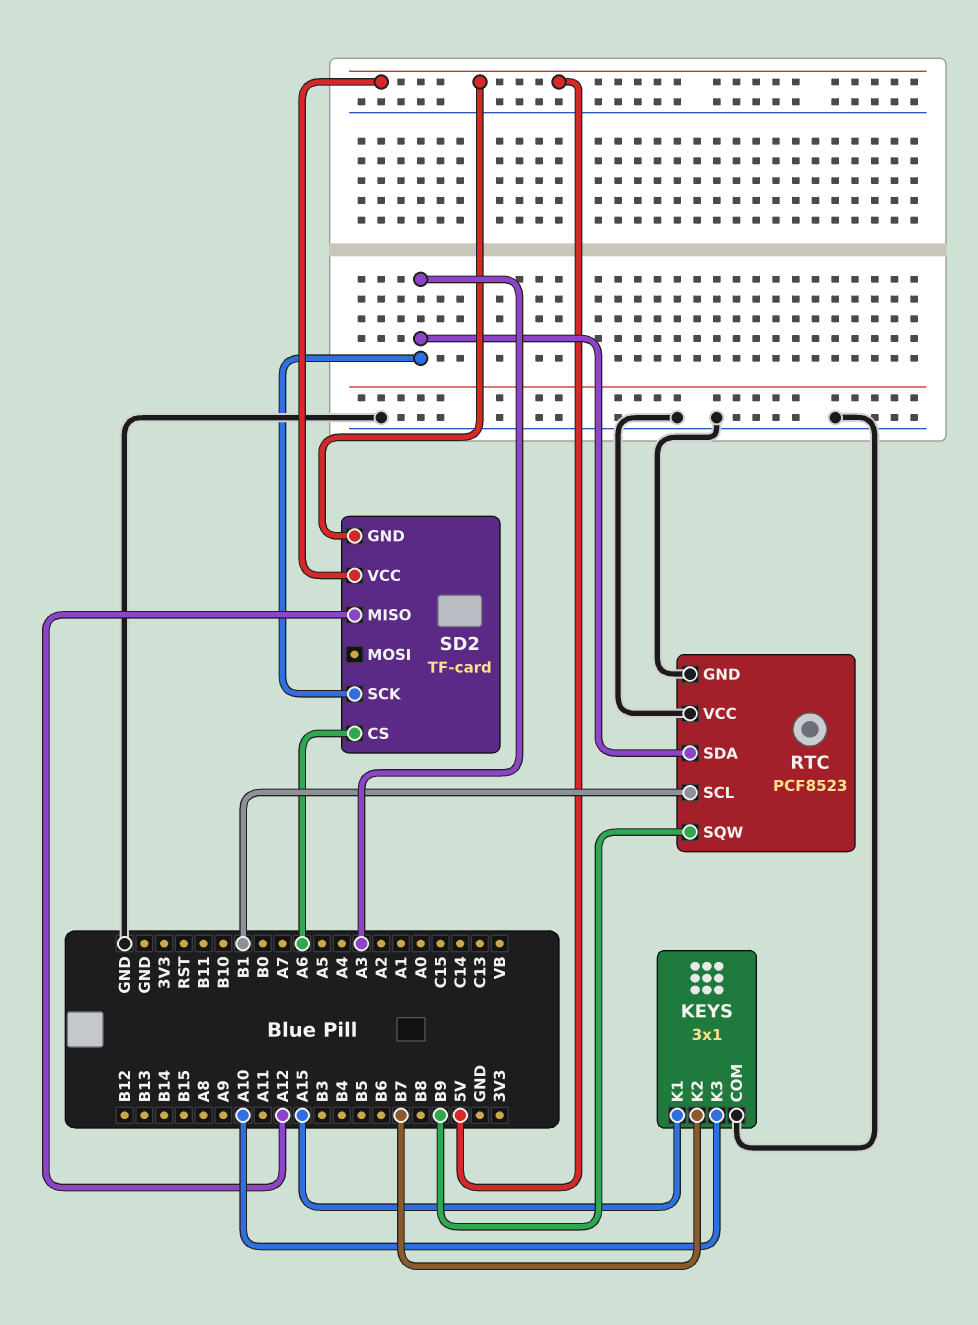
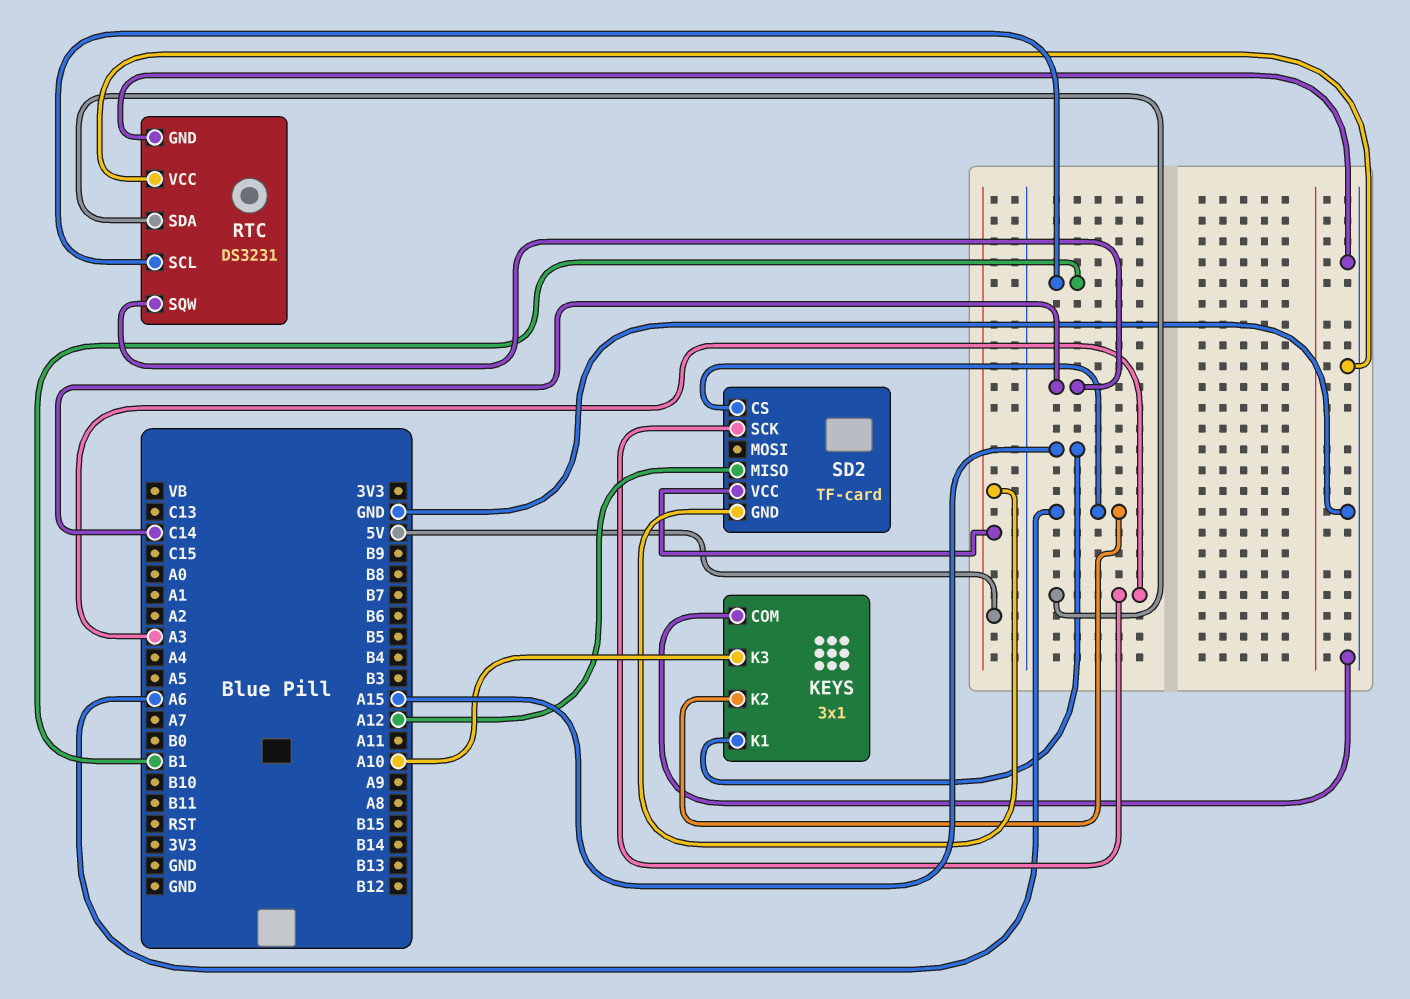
KEYS pin K2: B7 -> A6
RTC: PCF8523 -> DS3231
RTC pin SQW: B9 -> C14

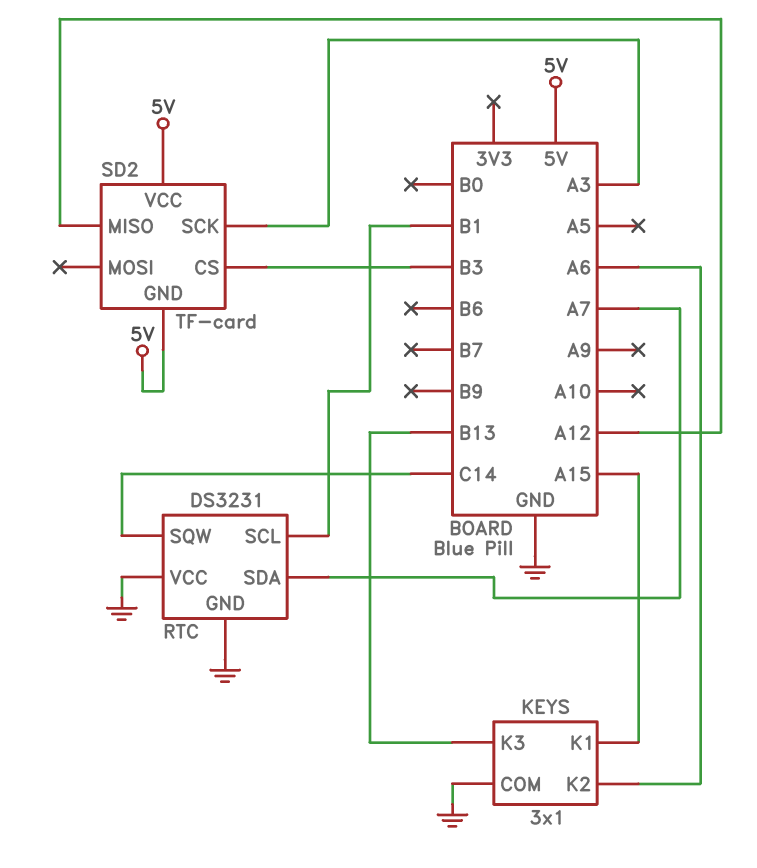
KEYS pin K3: A10 -> B13
RTC pin SDA: A3 -> A7
SD2 pin CS: A6 -> B3

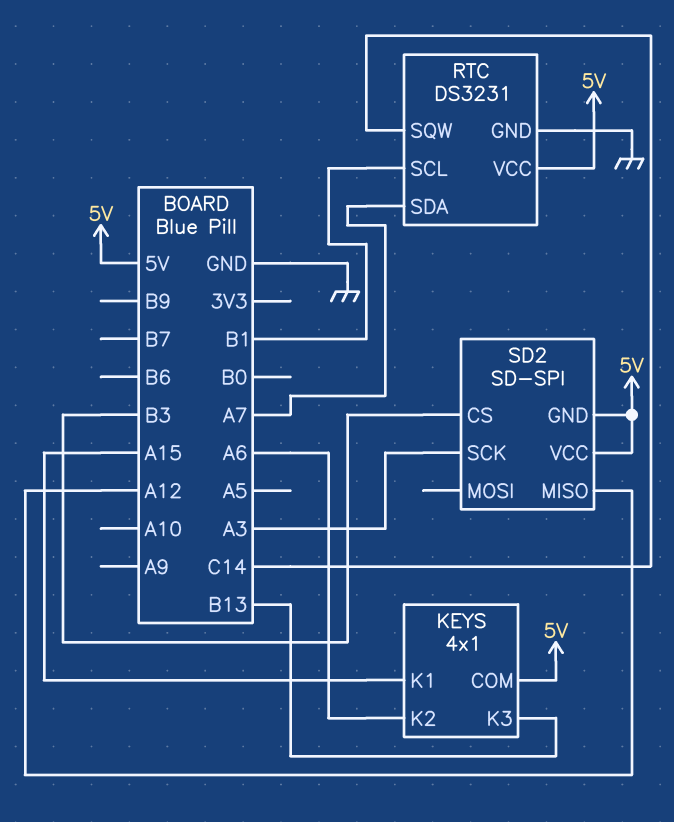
KEYS: 3x1 -> 4x1
KEYS pin COM: GND -> 5V
RTC pin VCC: GND -> 5V
SD2: TF-card -> SD-SPI

